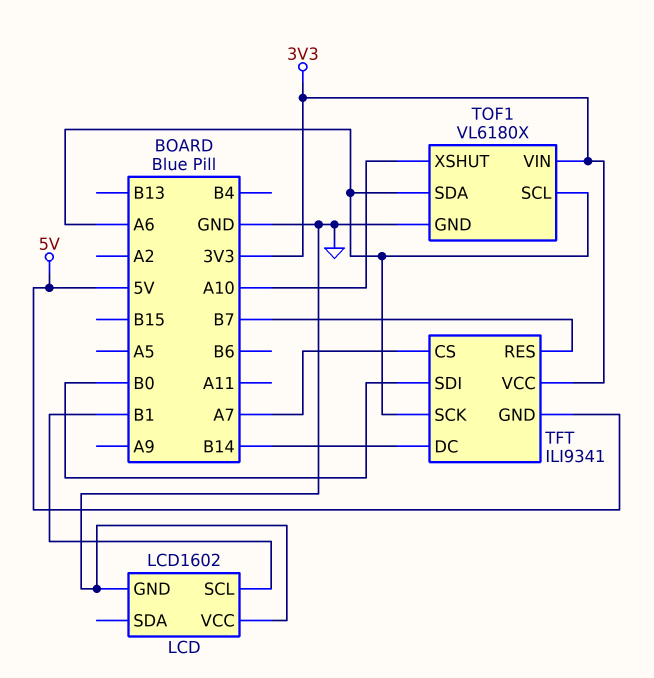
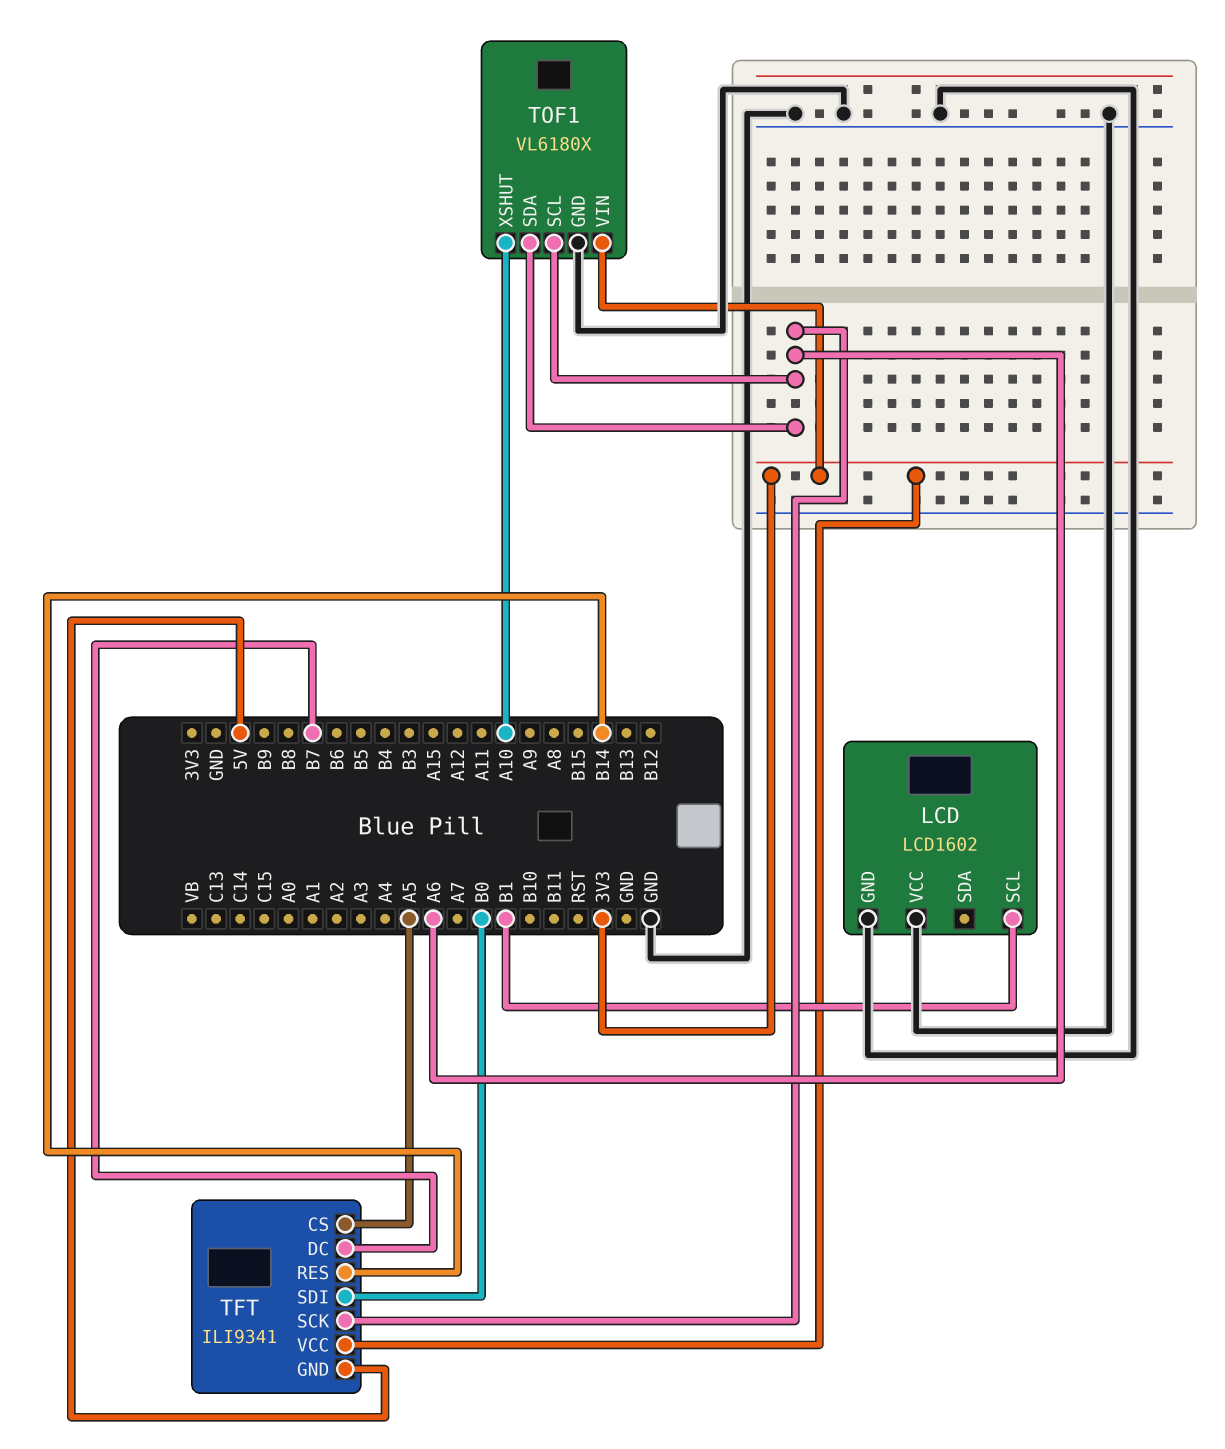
TFT pin CS: A7 -> A5
TFT pin DC: B14 -> B7
TFT pin RES: B7 -> B14

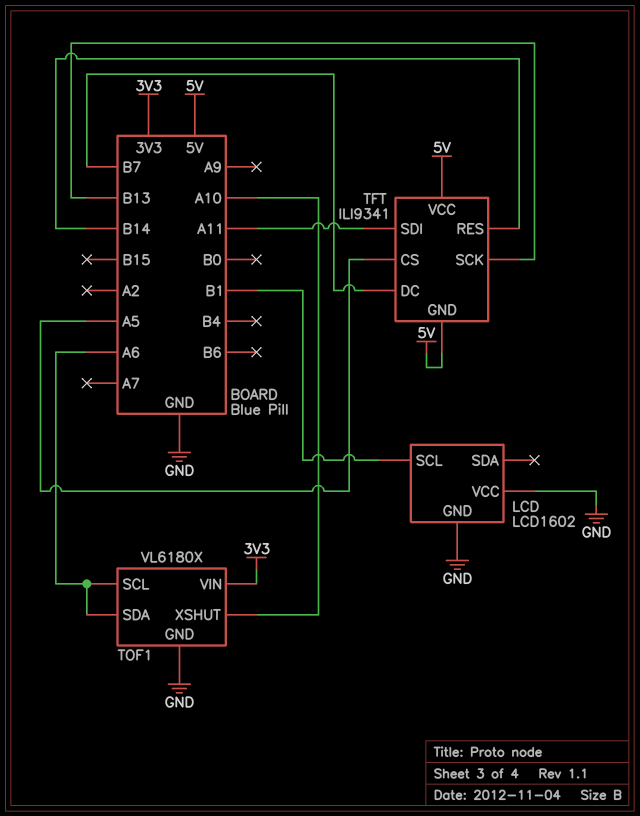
TFT pin SCK: A6 -> B13
TFT pin SDI: B0 -> A11
TFT pin VCC: 3V3 -> 5V

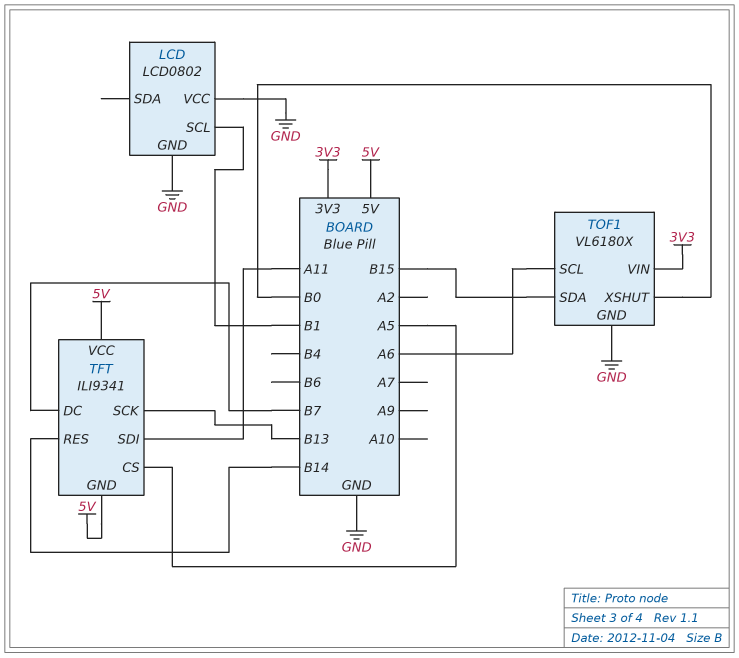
LCD: LCD1602 -> LCD0802
TOF1 pin SDA: A6 -> B15
TOF1 pin XSHUT: A10 -> B0

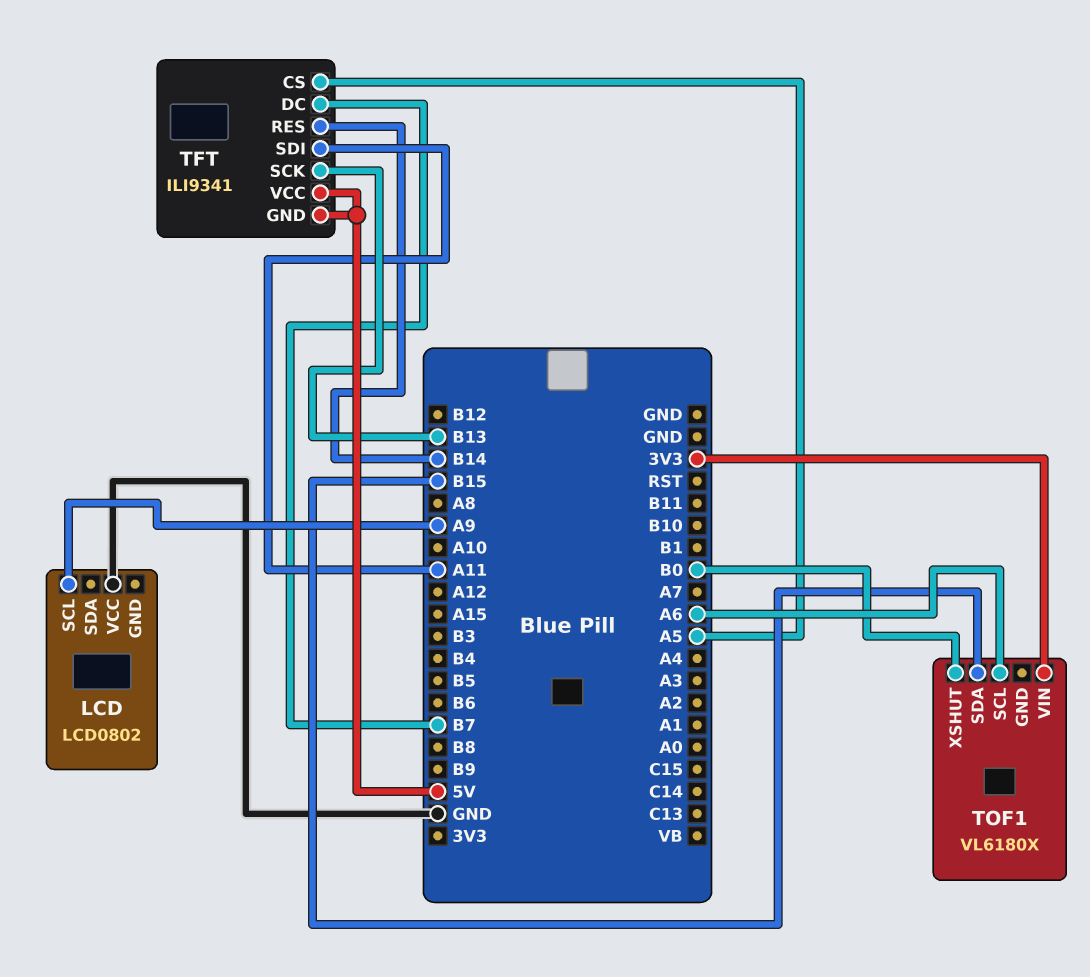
LCD pin GND: GND -> none
LCD pin SCL: B1 -> A9
TOF1 pin GND: GND -> none

